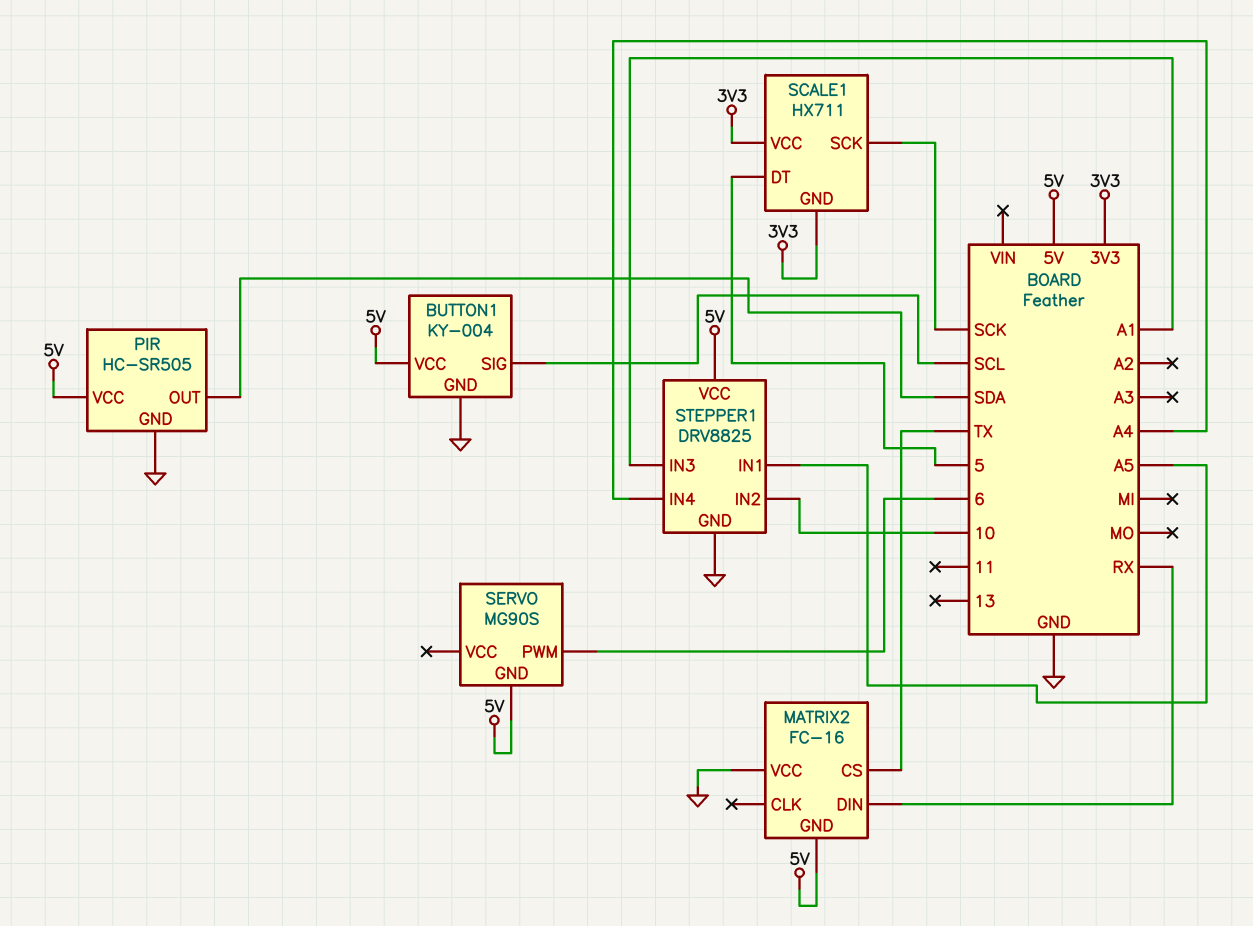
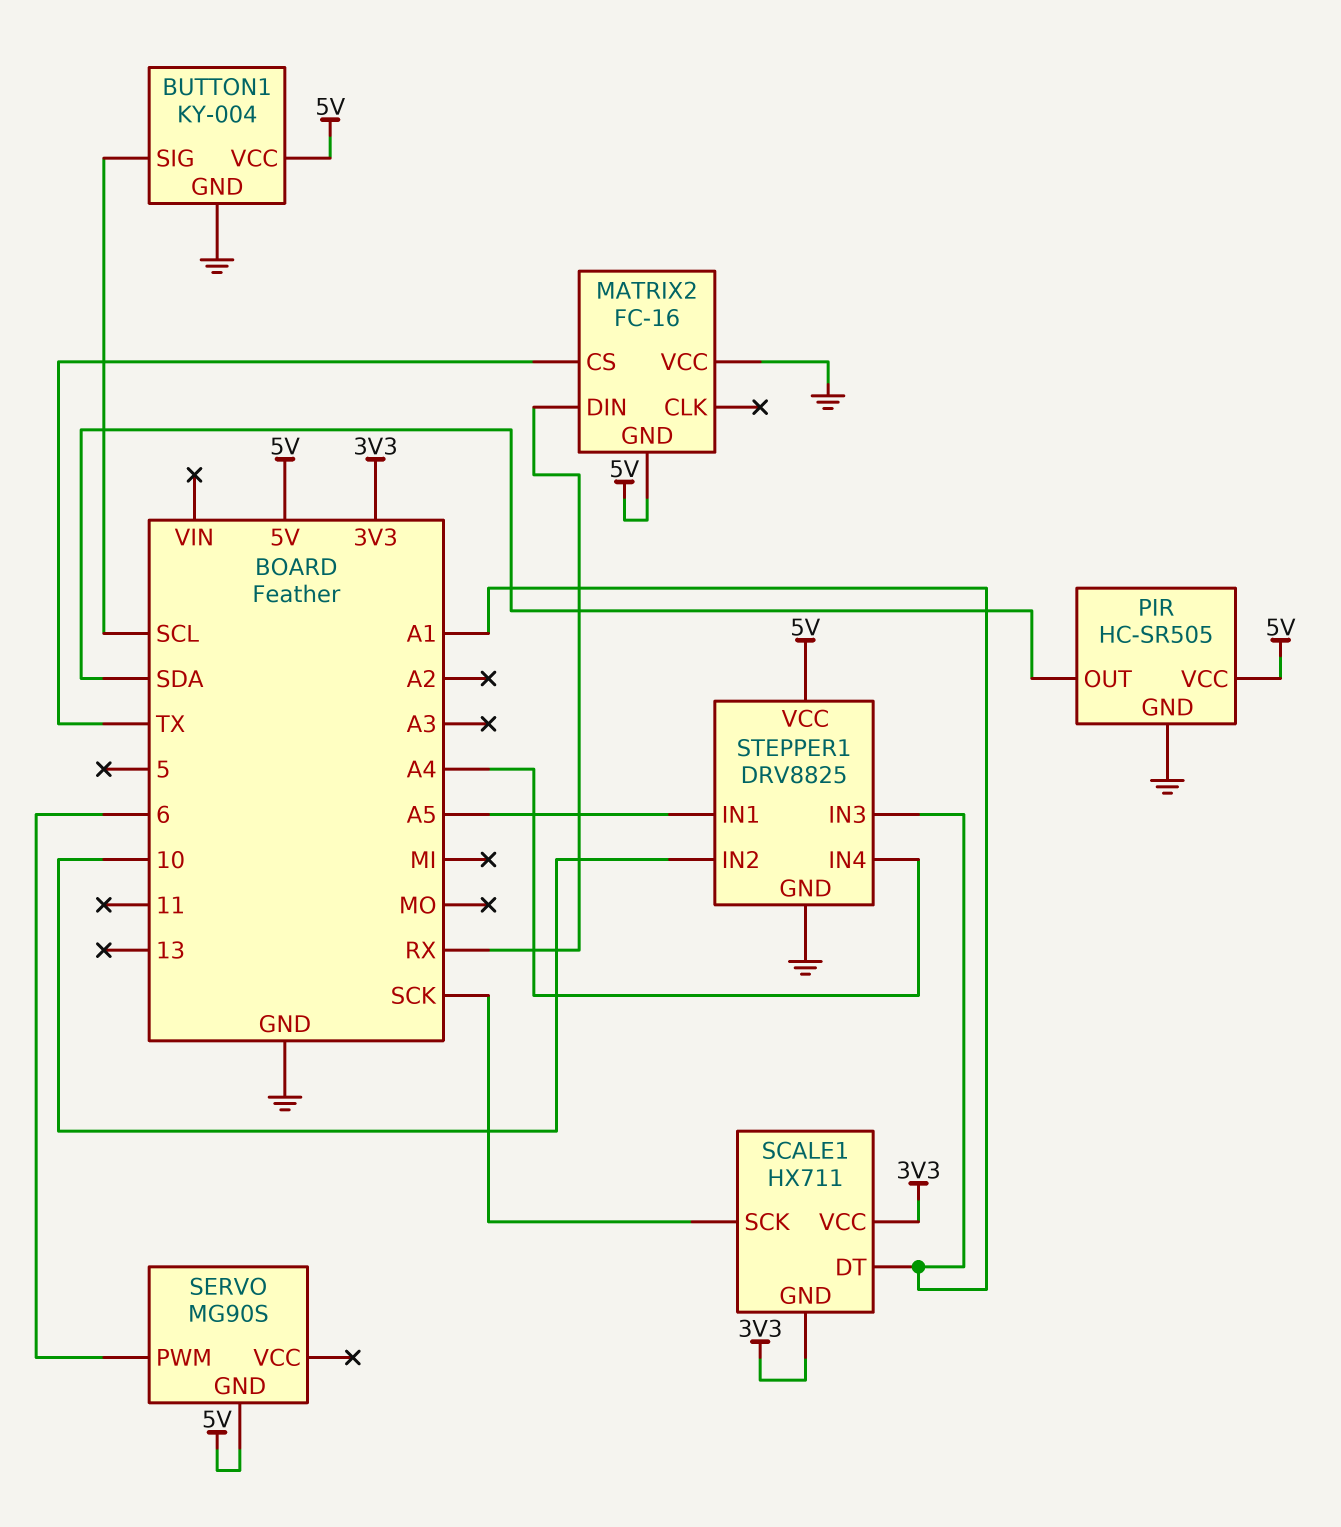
SCALE1 pin DT: 5 -> A1

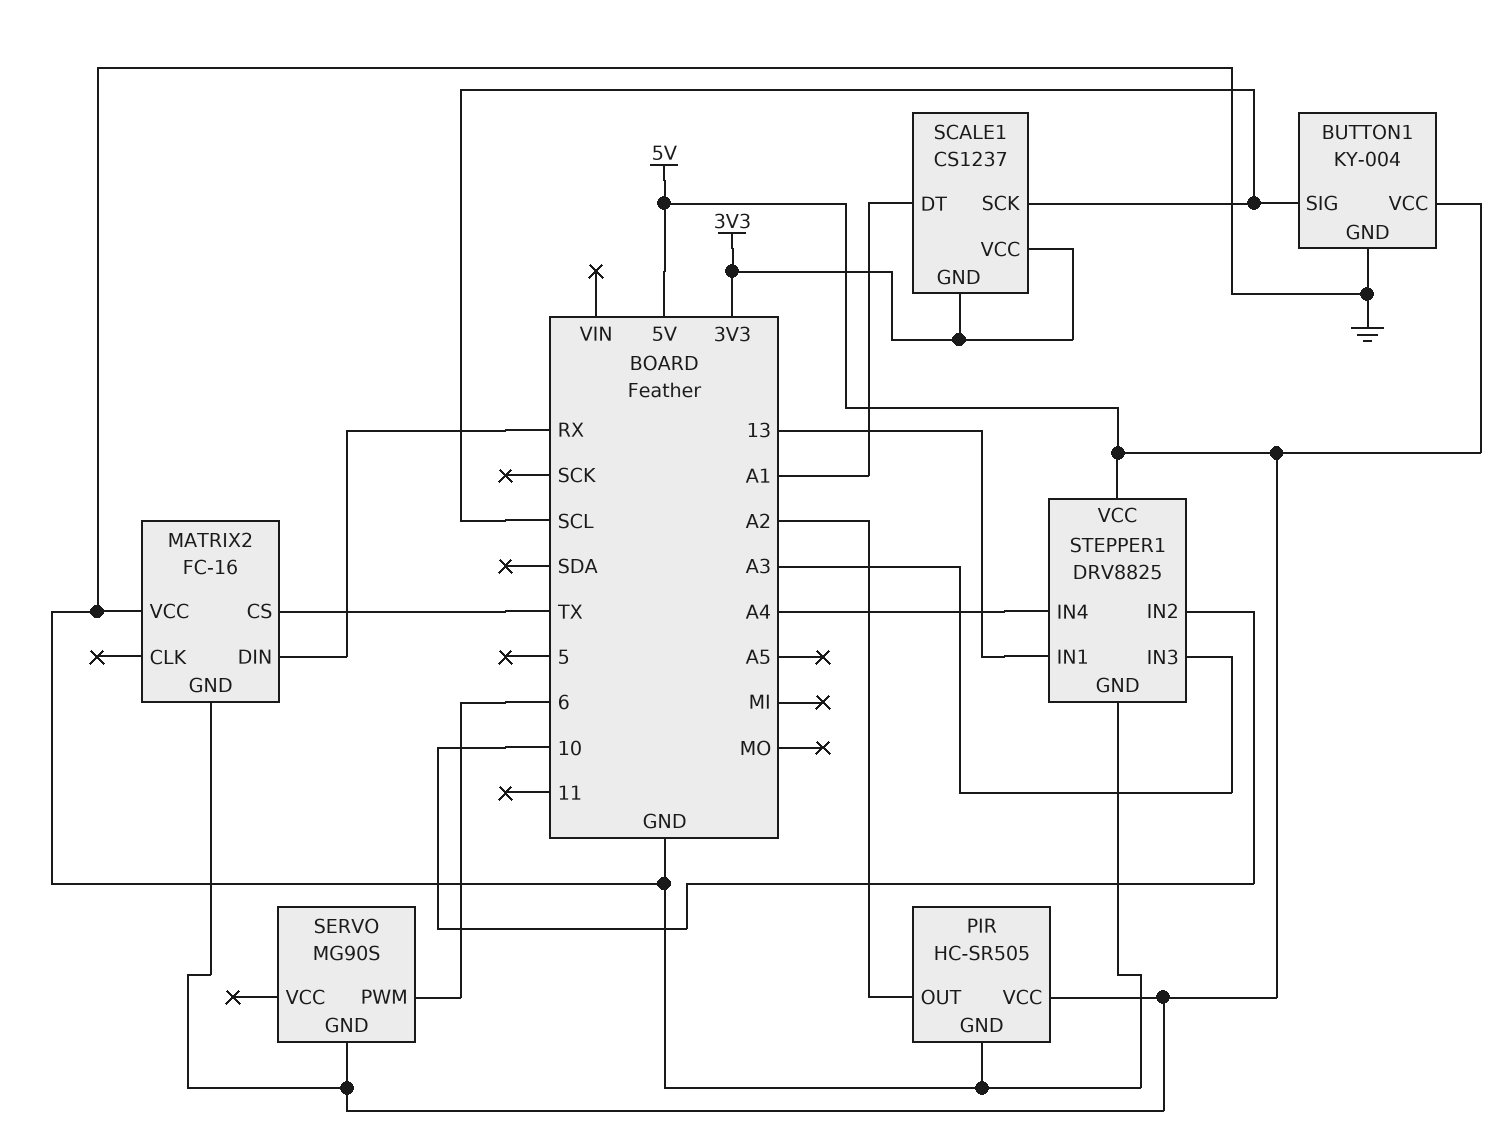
PIR pin OUT: SDA -> A2
SCALE1: HX711 -> CS1237
SCALE1 pin SCK: SCK -> SCL
STEPPER1 pin IN1: A5 -> 13
STEPPER1 pin IN3: A1 -> A3

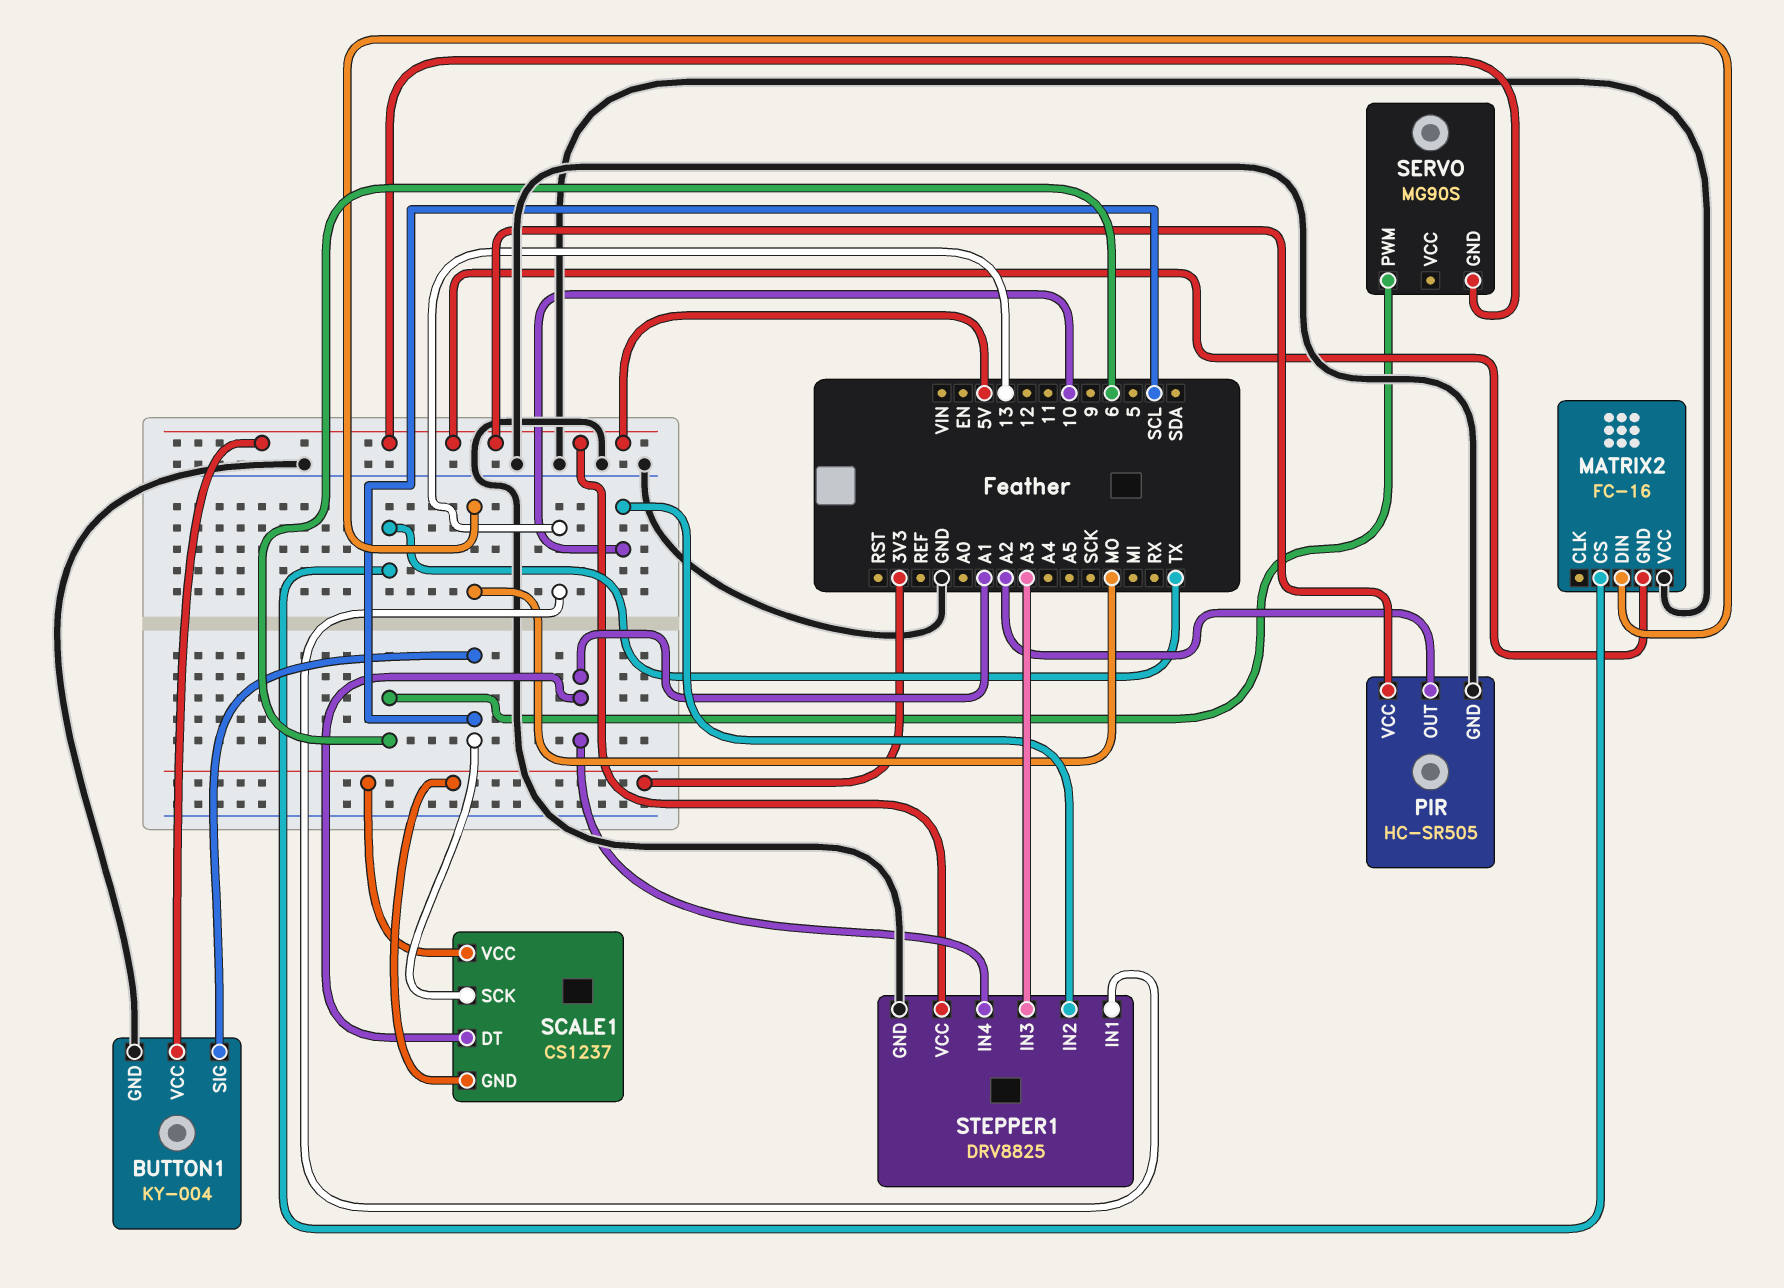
MATRIX2 pin DIN: RX -> MO
STEPPER1 pin IN4: A4 -> A1

